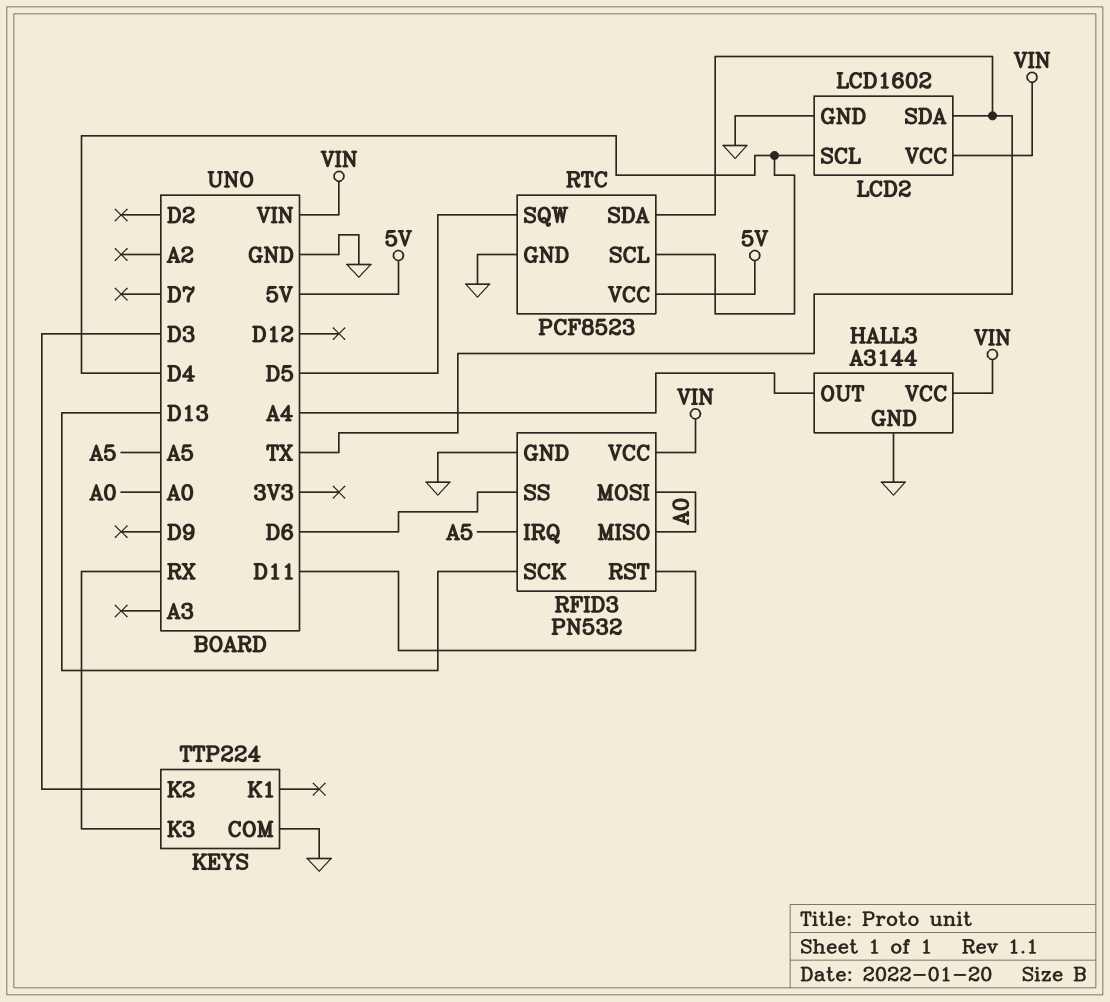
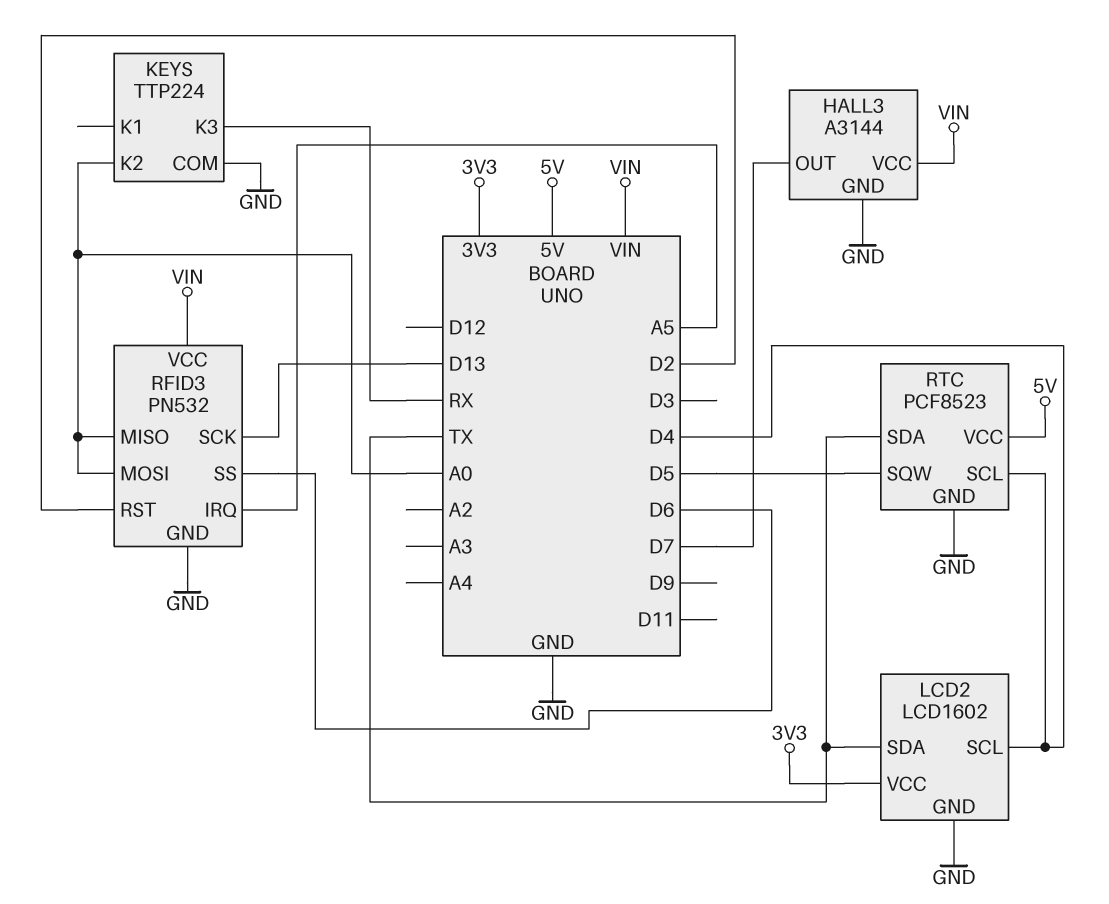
HALL3 pin OUT: A4 -> D7
KEYS pin K2: D3 -> A0
LCD2 pin VCC: VIN -> 3V3
RFID3 pin RST: D11 -> D2

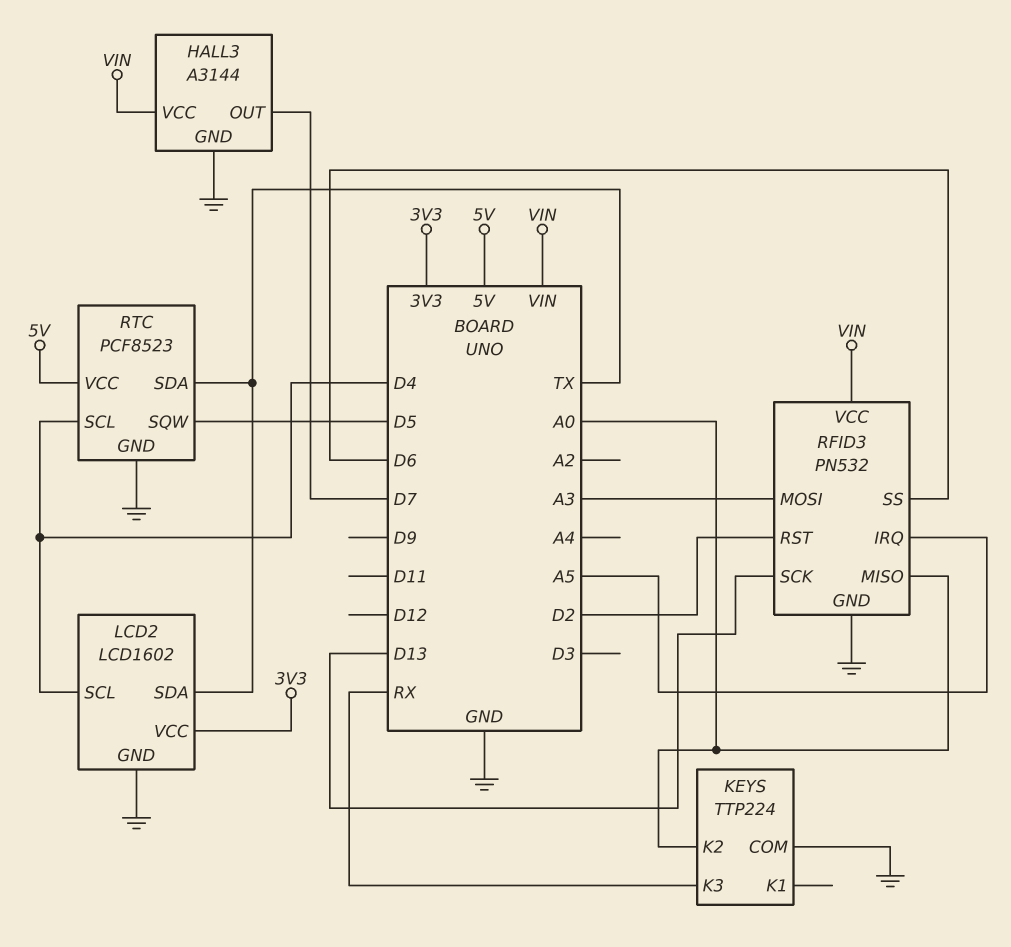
RFID3 pin MOSI: A0 -> A3

